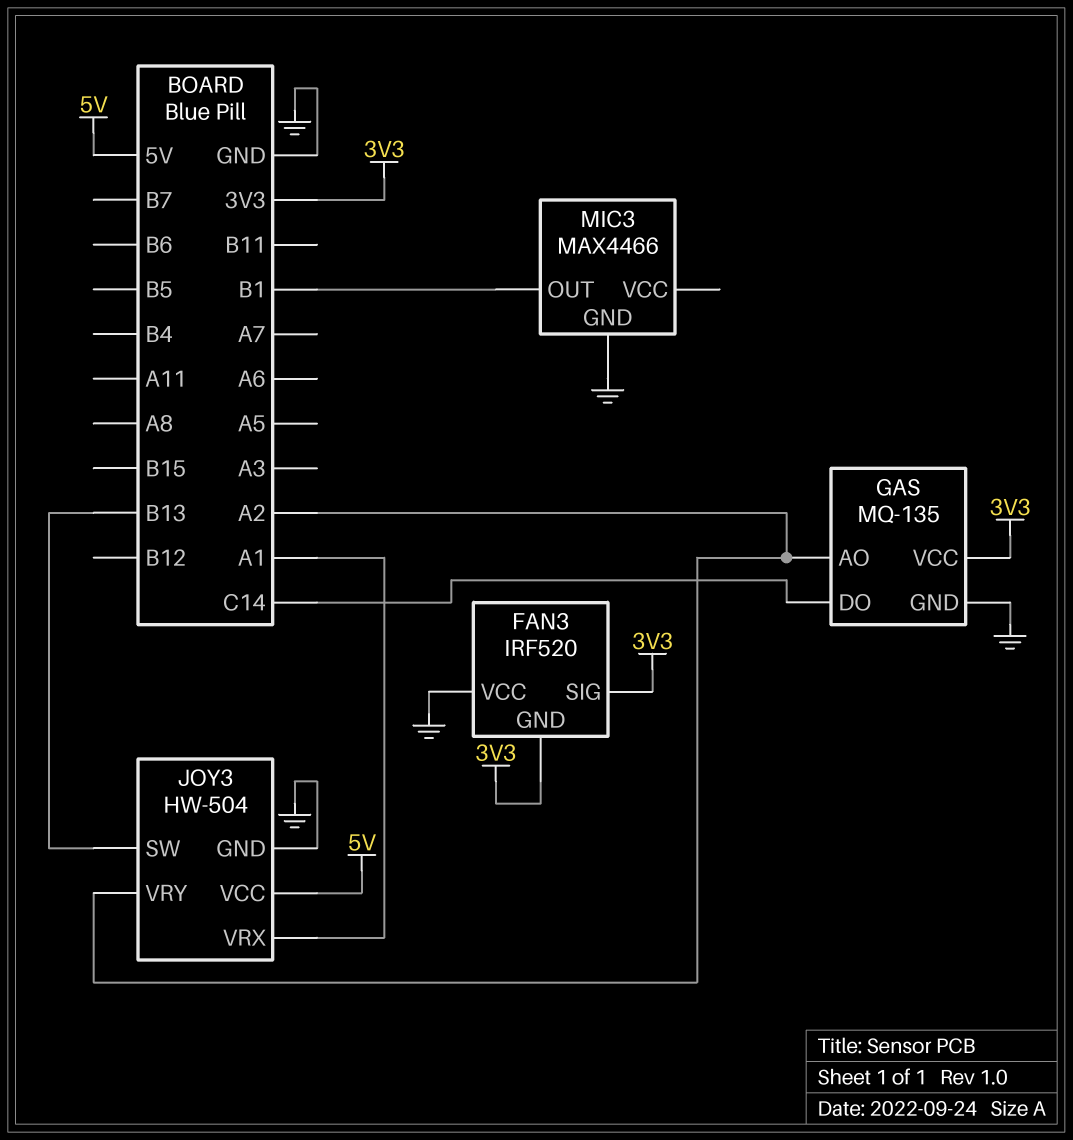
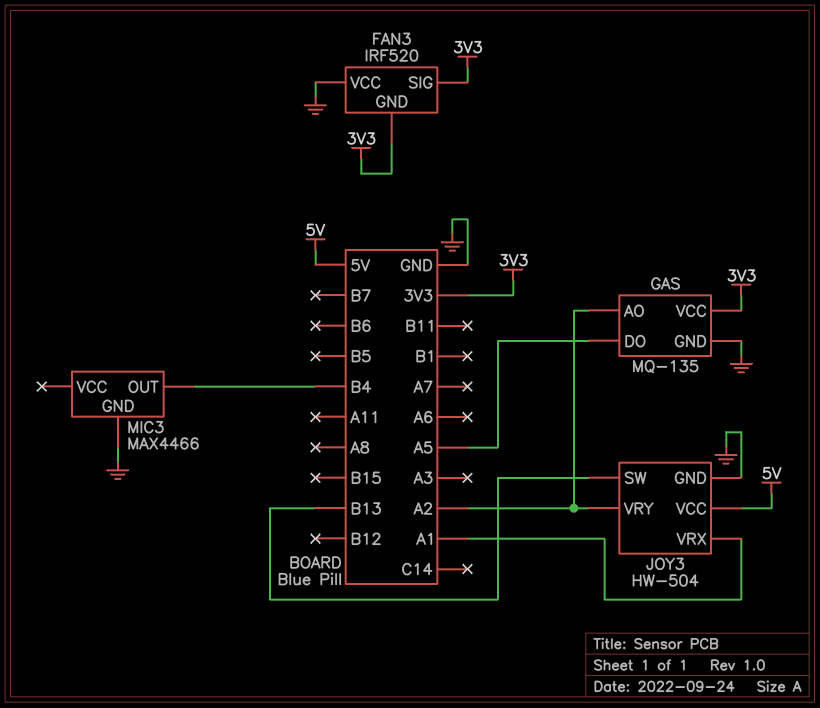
GAS pin DO: C14 -> A5
MIC3 pin OUT: B1 -> B4

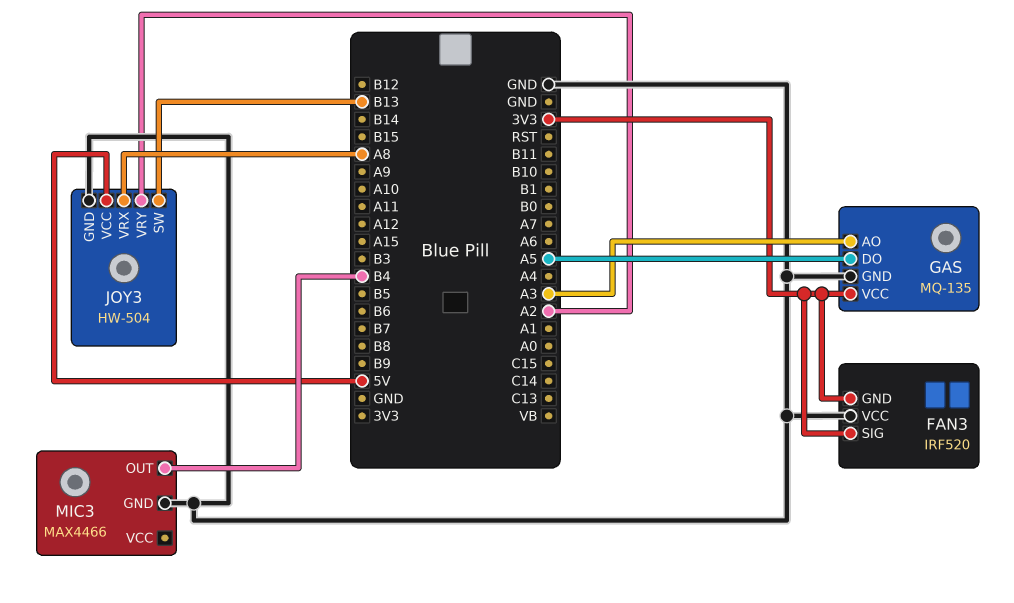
GAS pin AO: A2 -> A3
JOY3 pin VRX: A1 -> A8

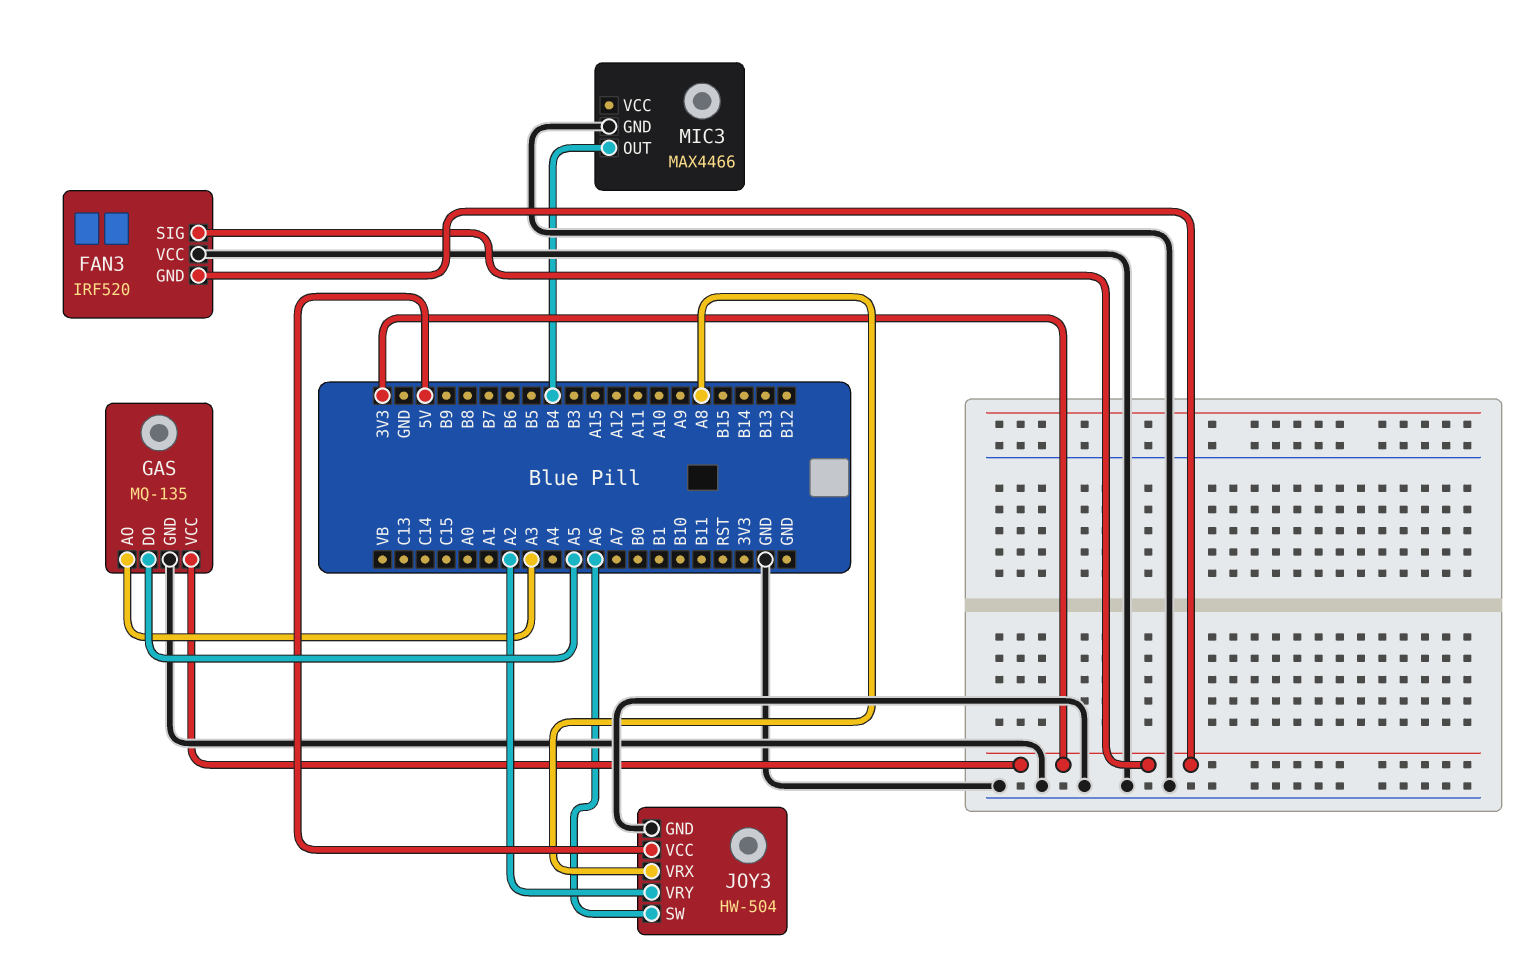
JOY3 pin SW: B13 -> A6

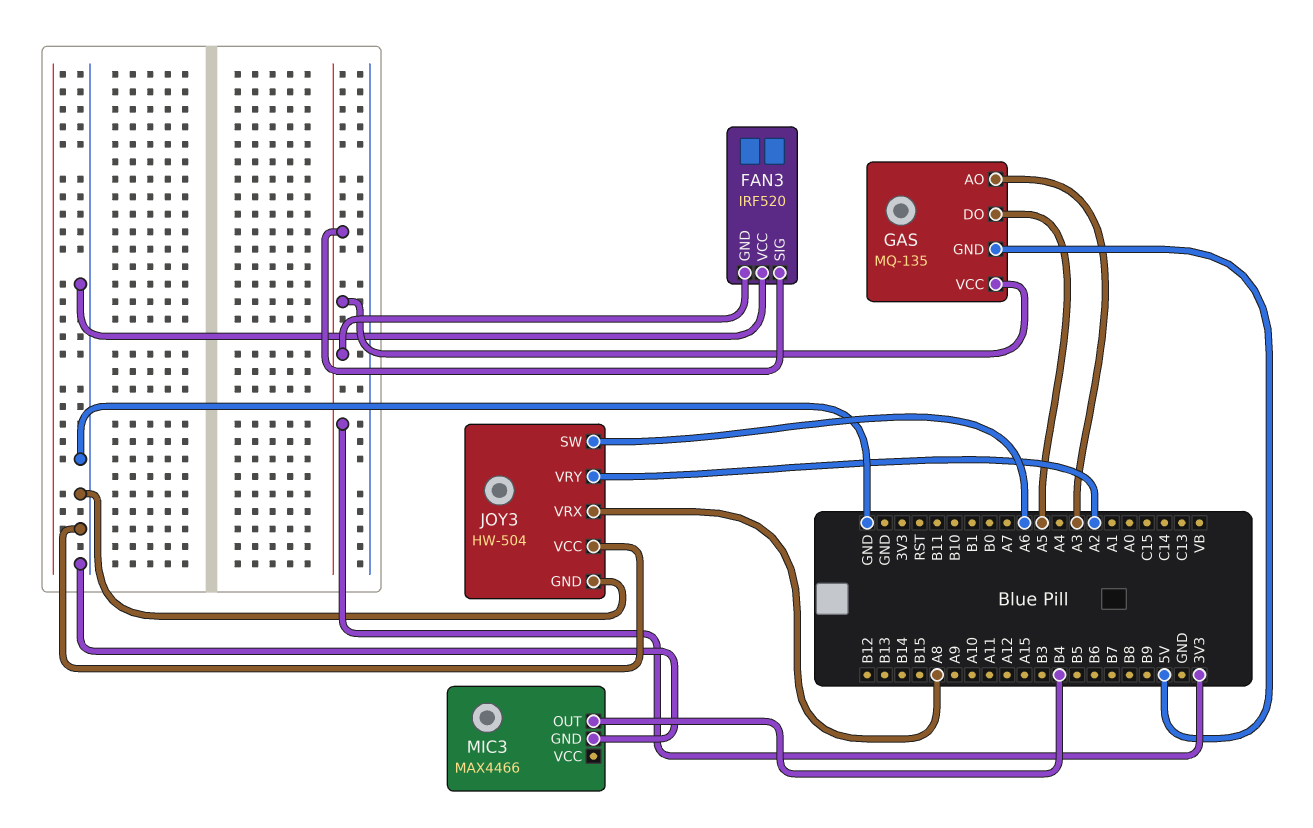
GAS pin GND: GND -> 5V
JOY3 pin VCC: 5V -> GND

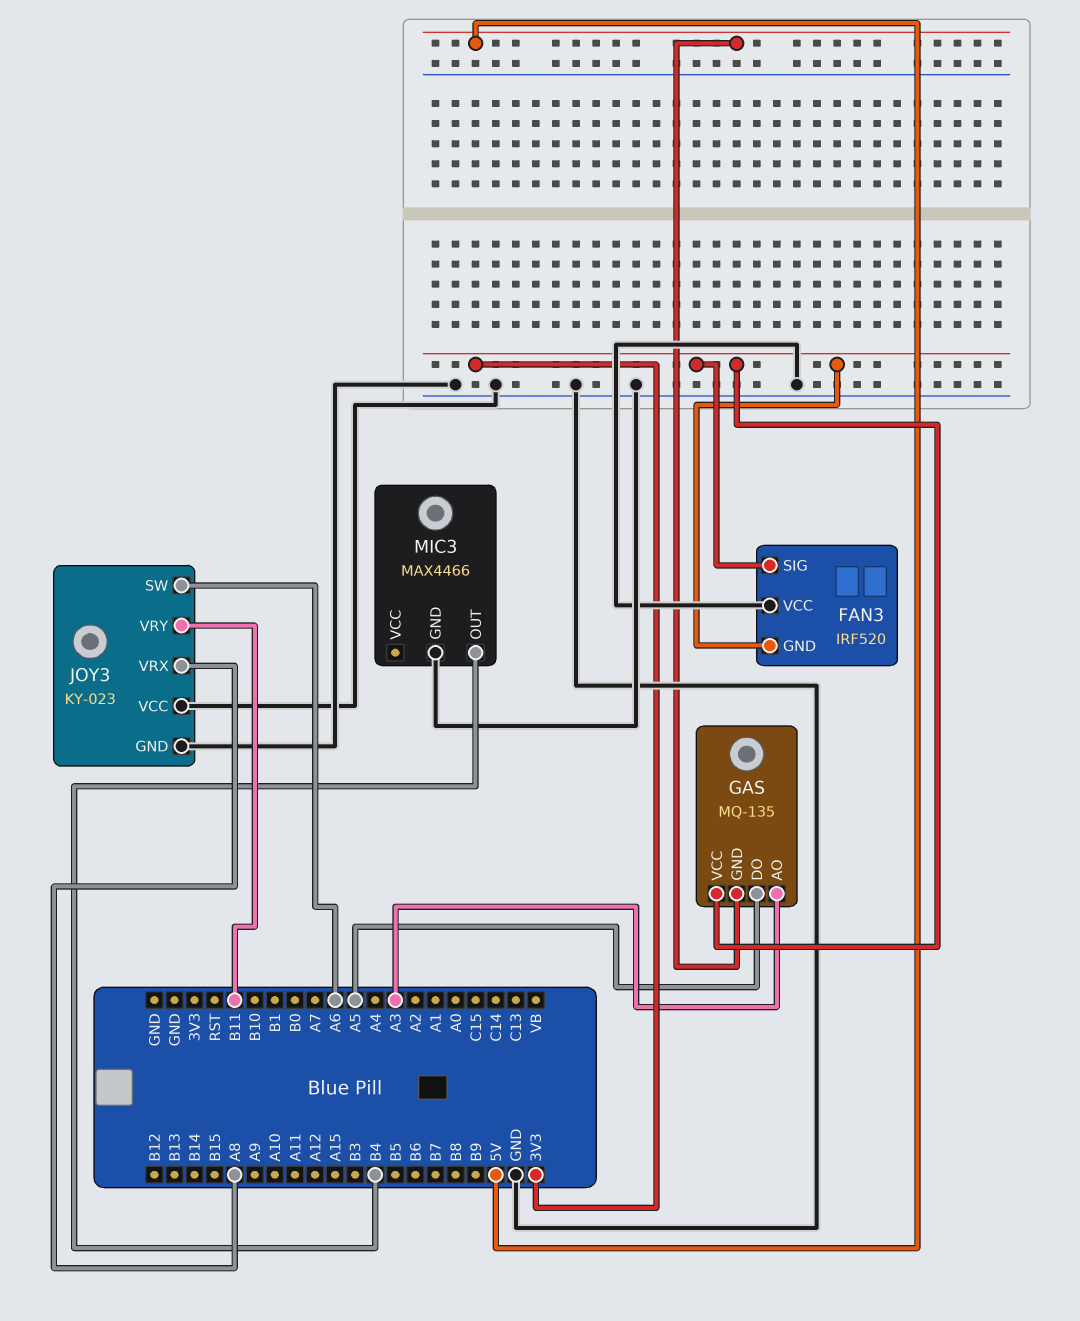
JOY3: HW-504 -> KY-023
JOY3 pin VRY: A2 -> B11

